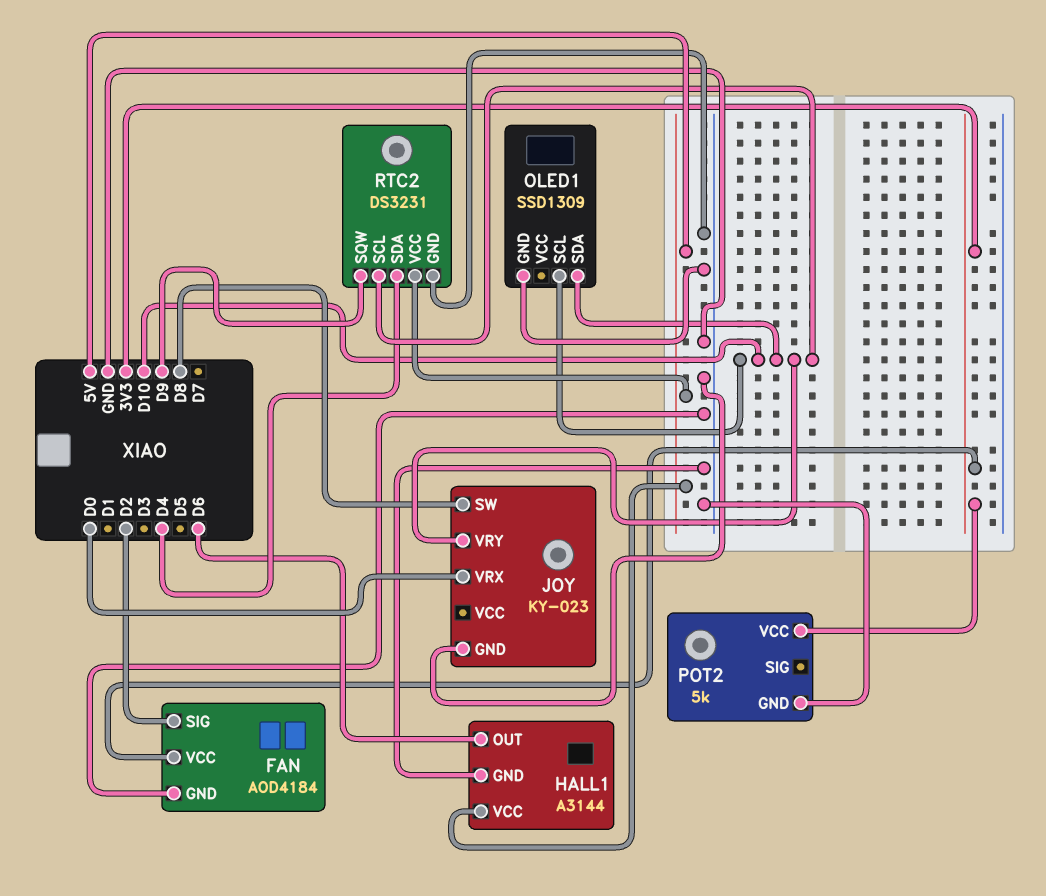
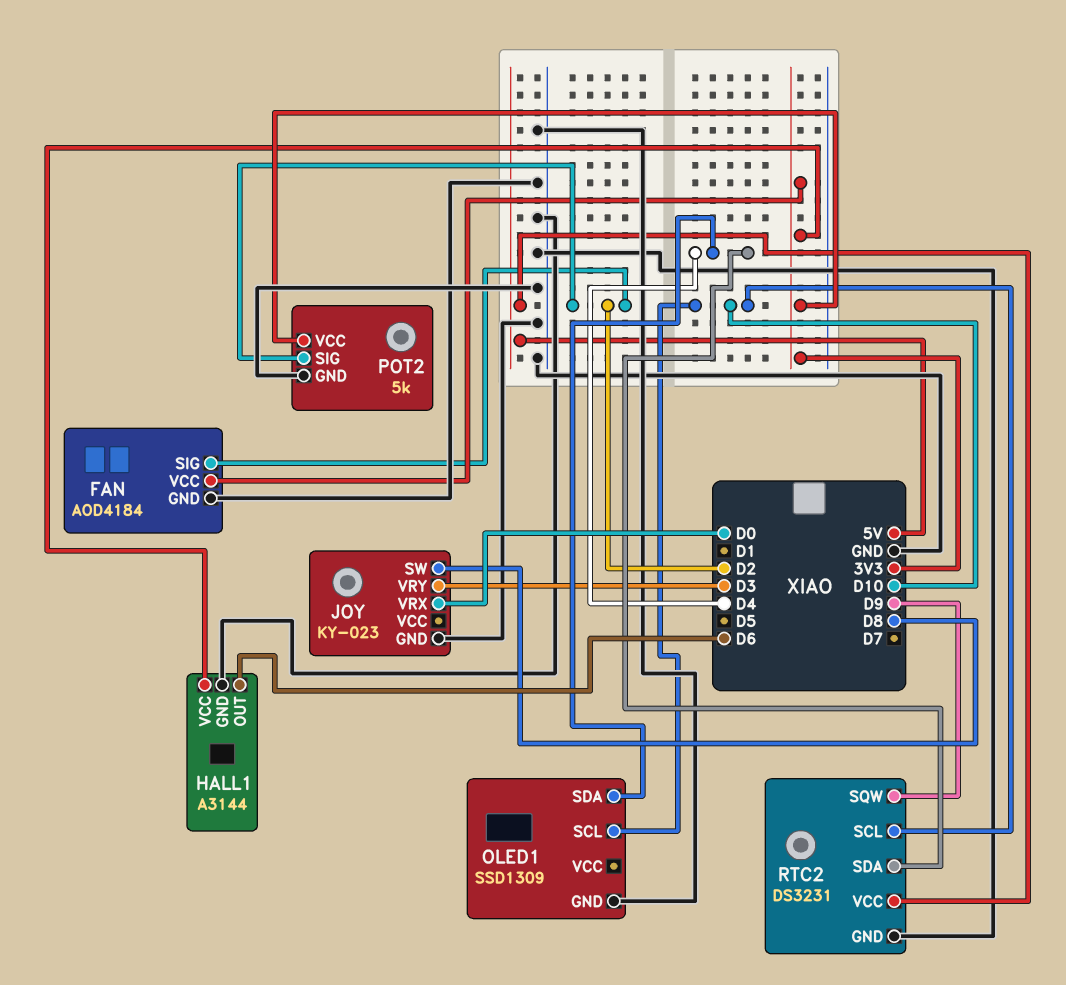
HALL1 pin VCC: 5V -> 3V3
JOY pin VRY: D10 -> D3
OLED1 pin SDA: D10 -> D4
POT2 pin SIG: none -> D2

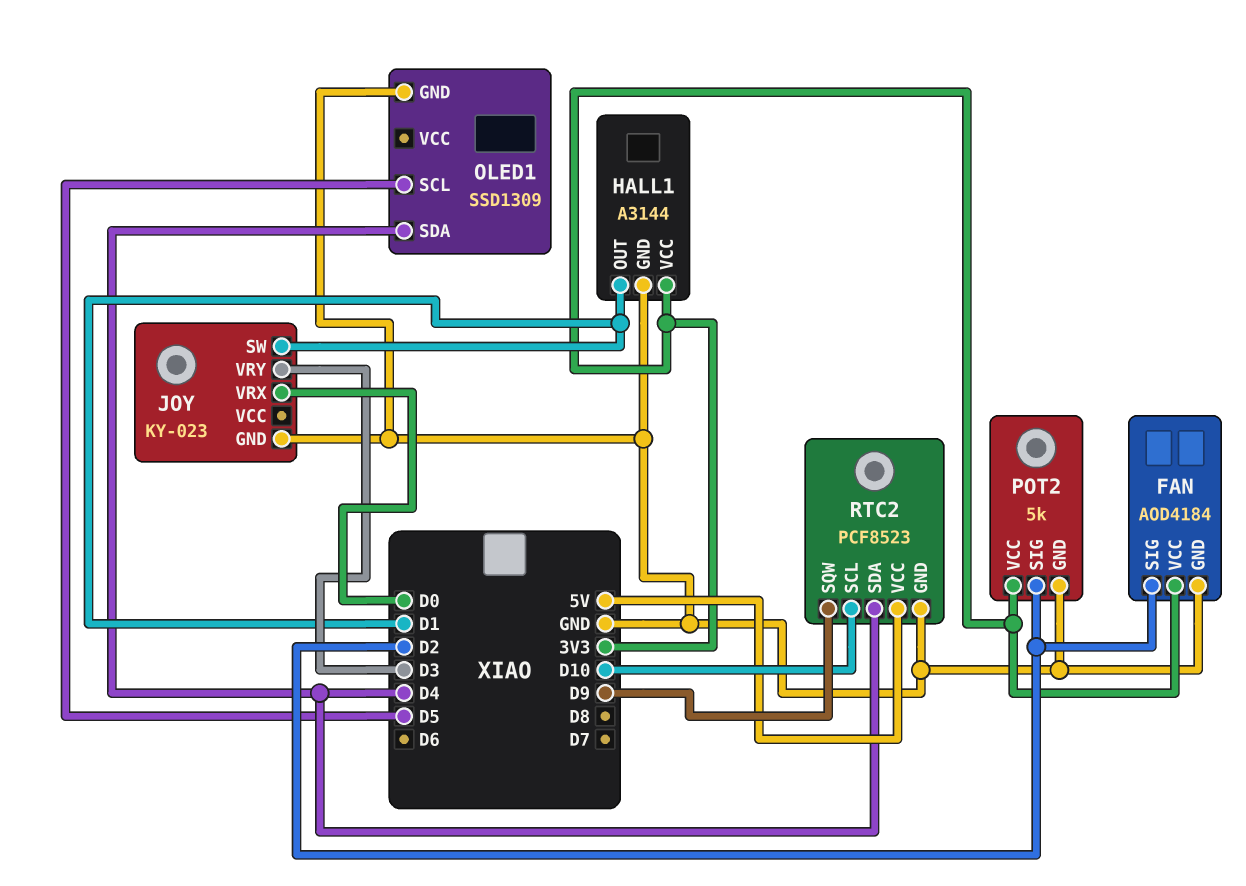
HALL1 pin OUT: D6 -> D1
JOY pin SW: D8 -> D1
OLED1 pin SCL: D10 -> D5
RTC2: DS3231 -> PCF8523

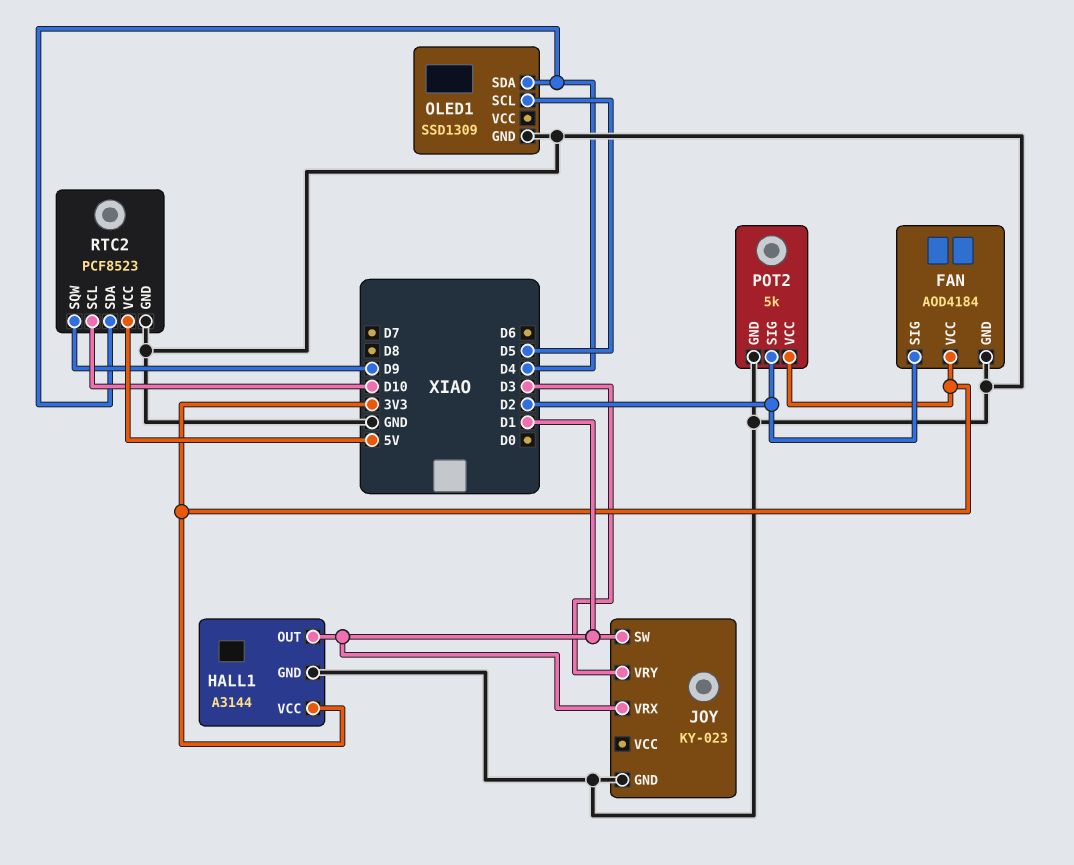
JOY pin VRX: D0 -> D1

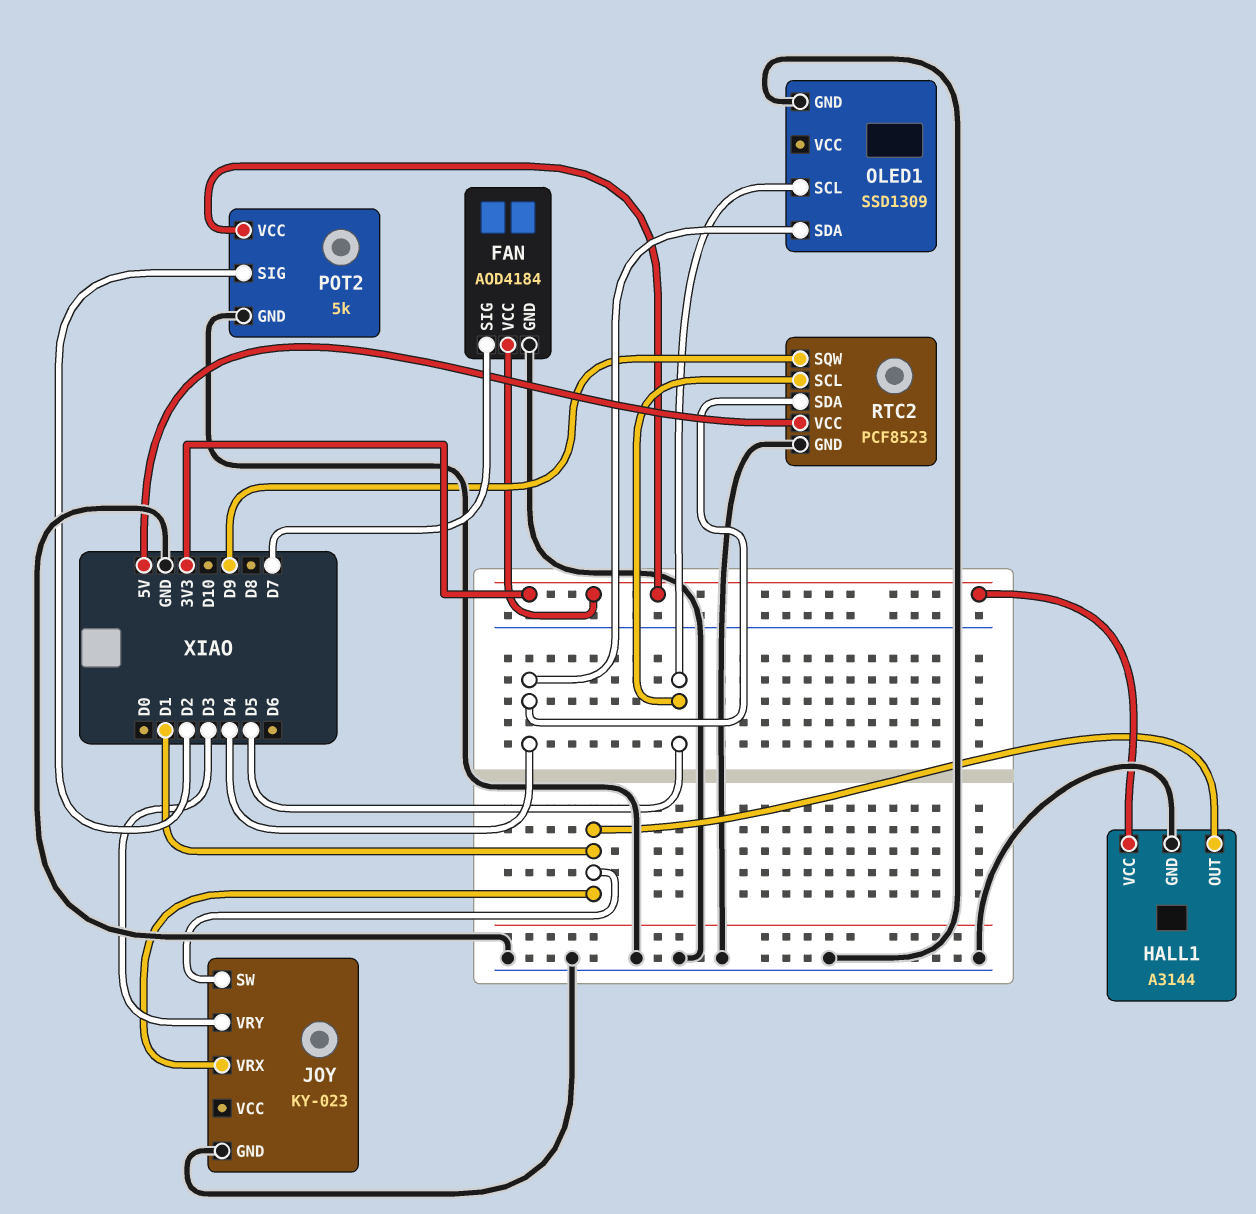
FAN pin SIG: D2 -> D7
RTC2 pin SCL: D10 -> D5

